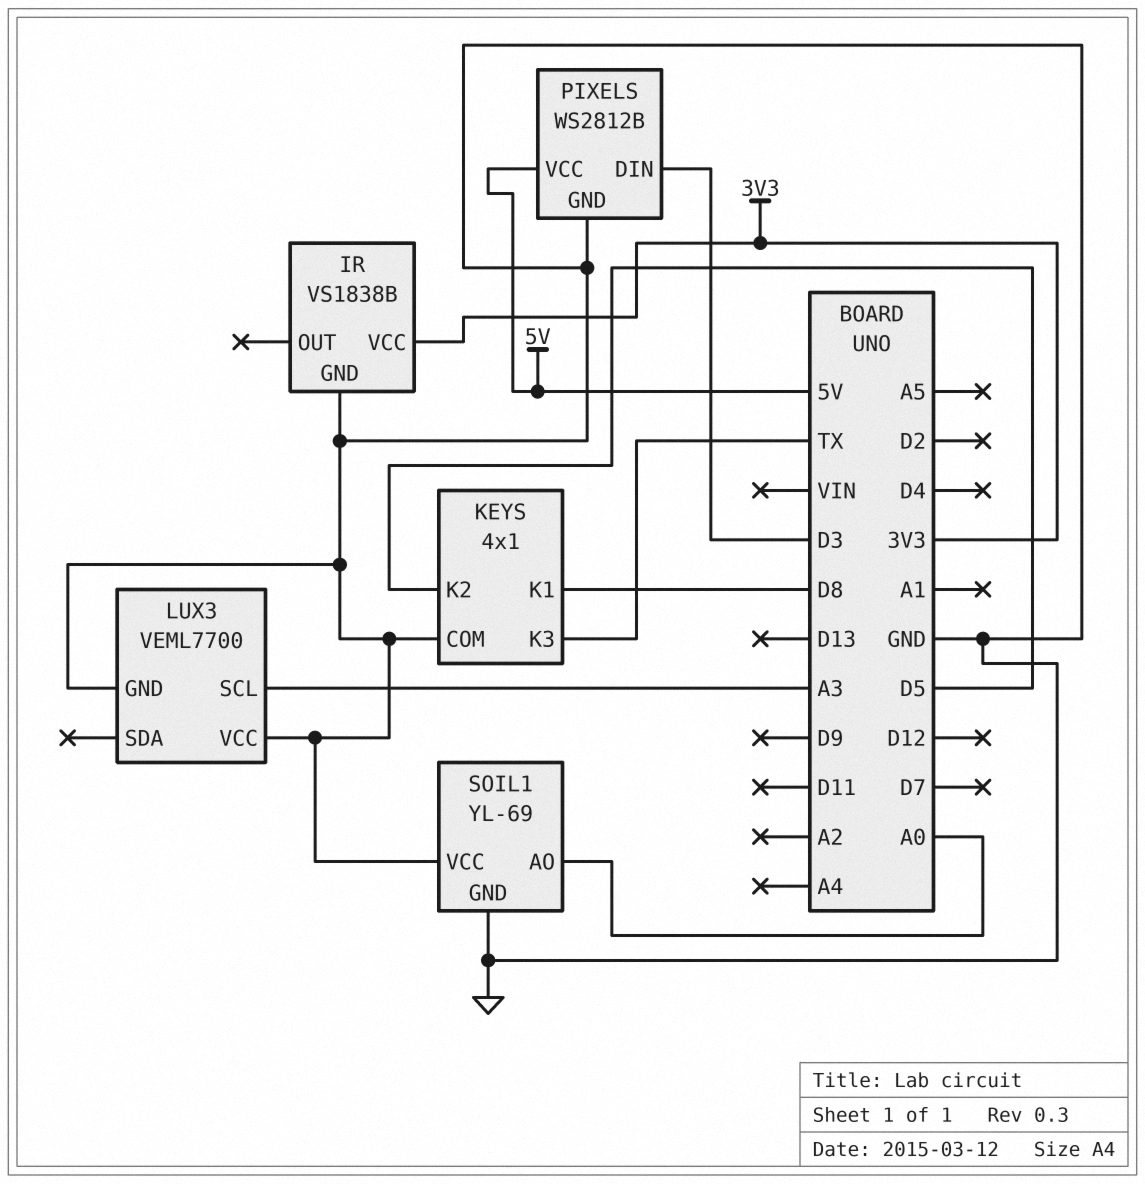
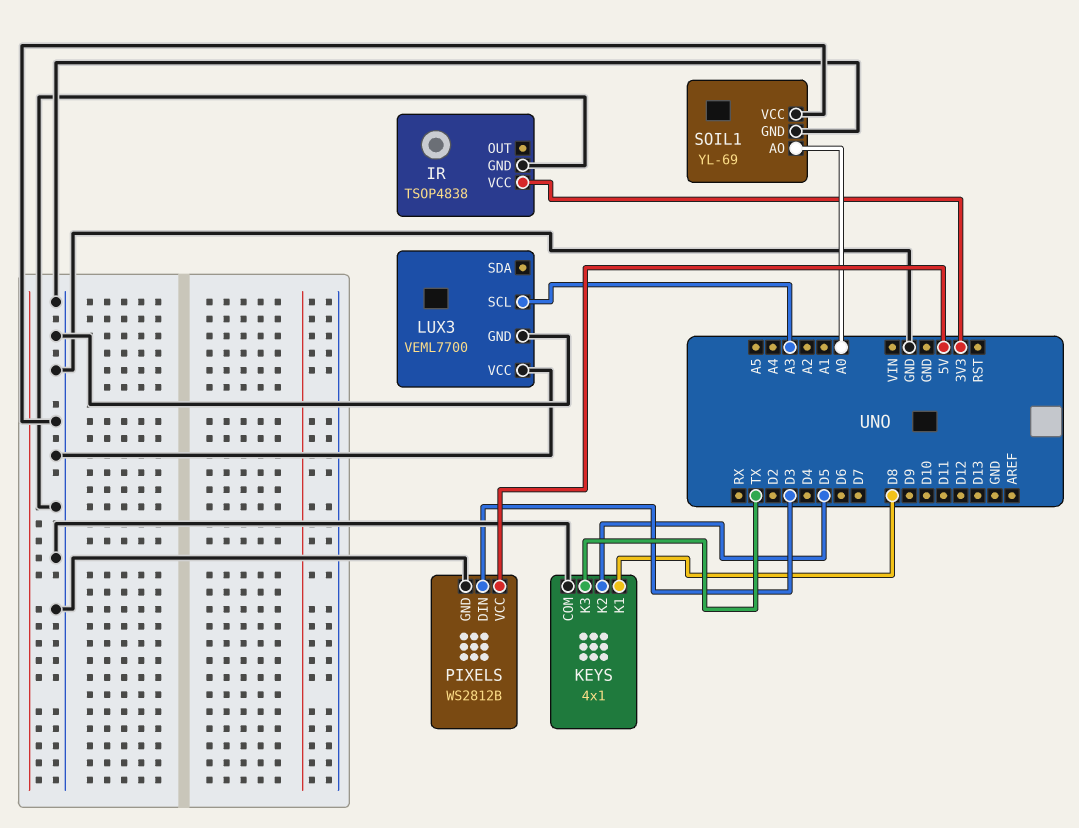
IR: VS1838B -> TSOP4838

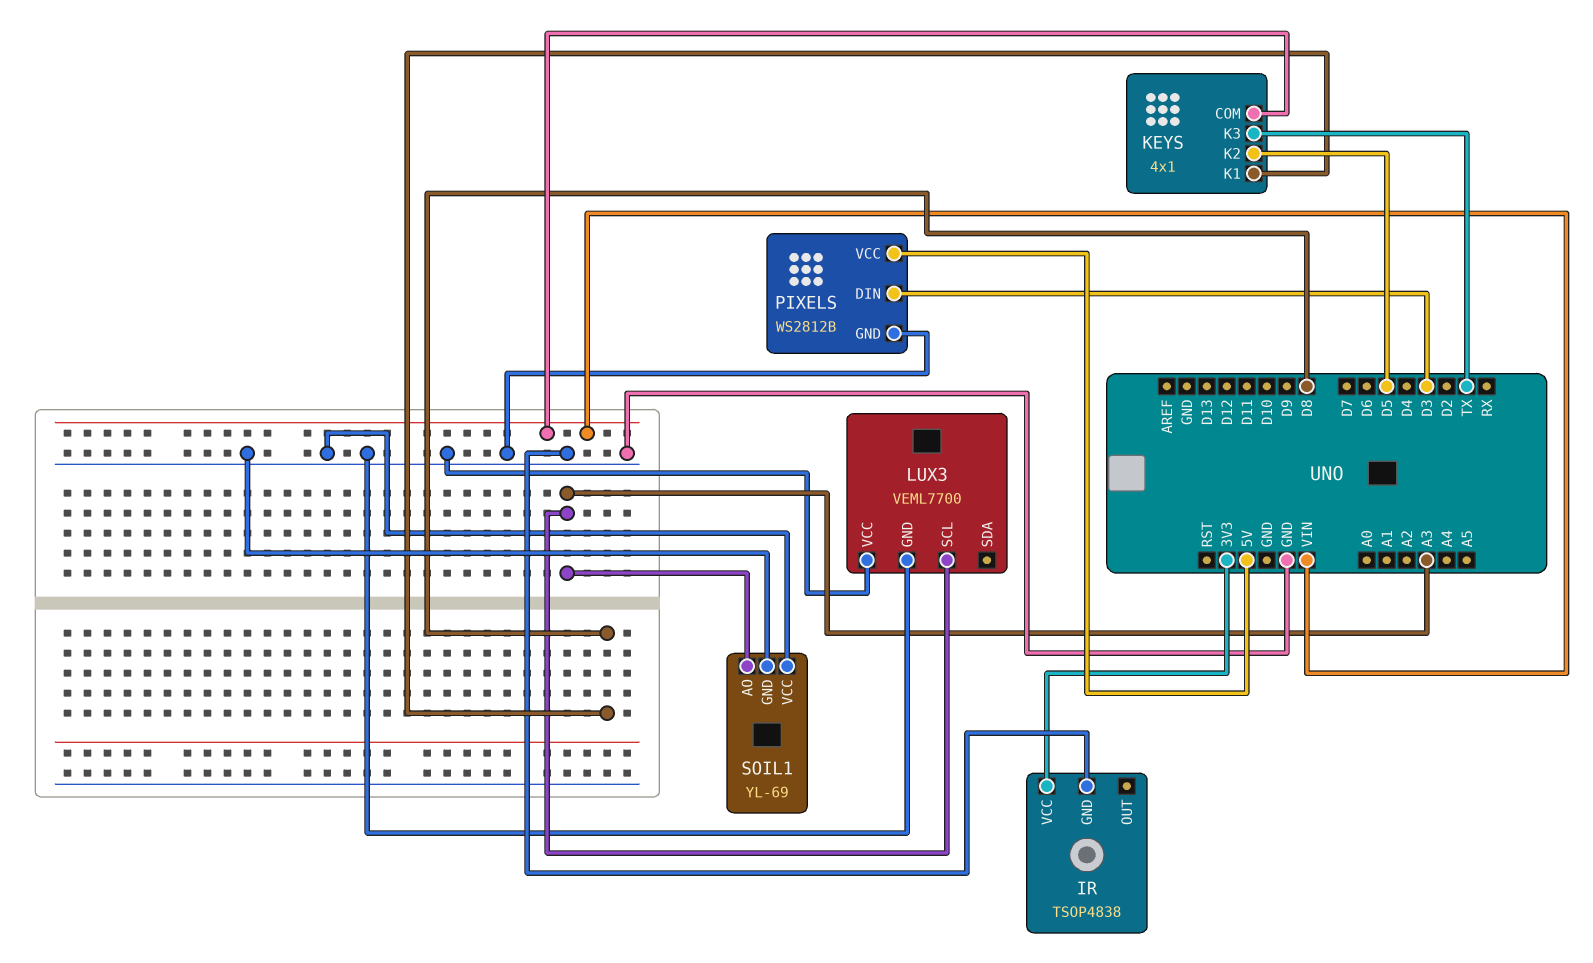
KEYS pin COM: GND -> VIN
SOIL1 pin AO: A0 -> A3

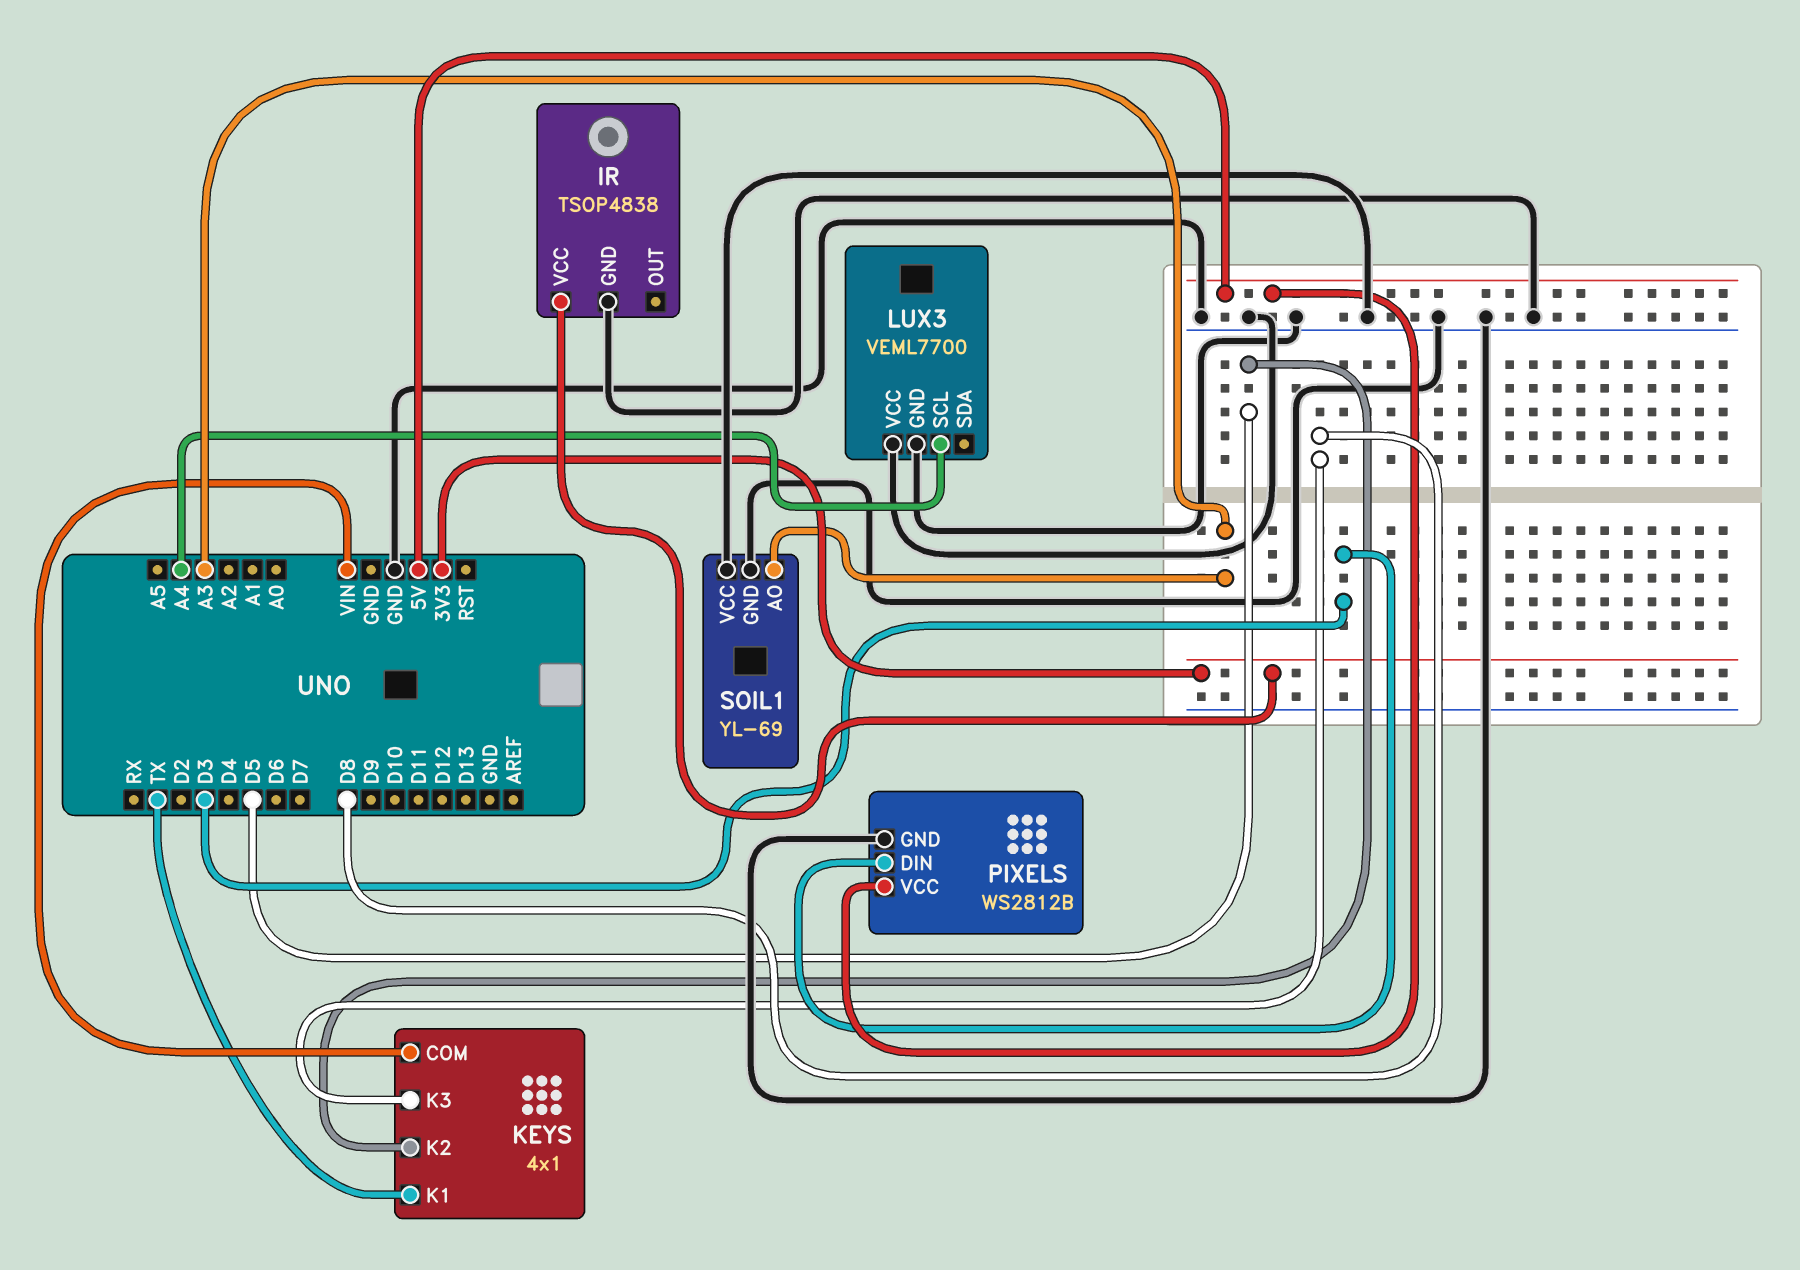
KEYS pin K1: D8 -> TX
KEYS pin K3: TX -> D8
LUX3 pin SCL: A3 -> A4

